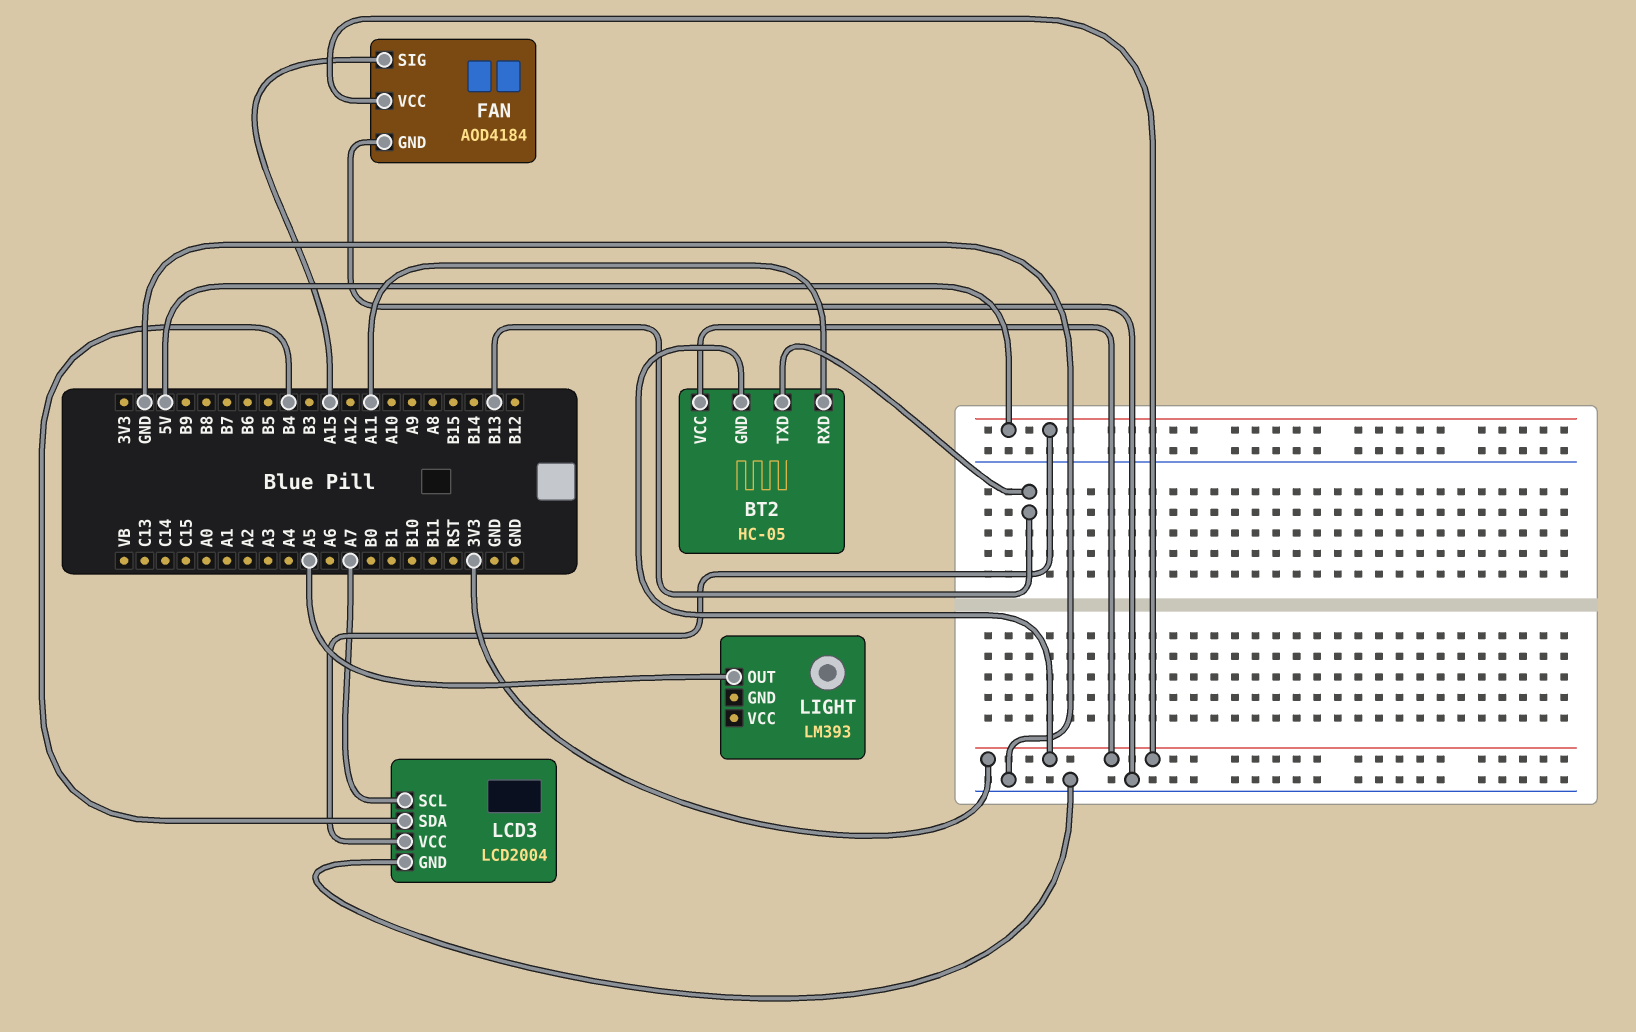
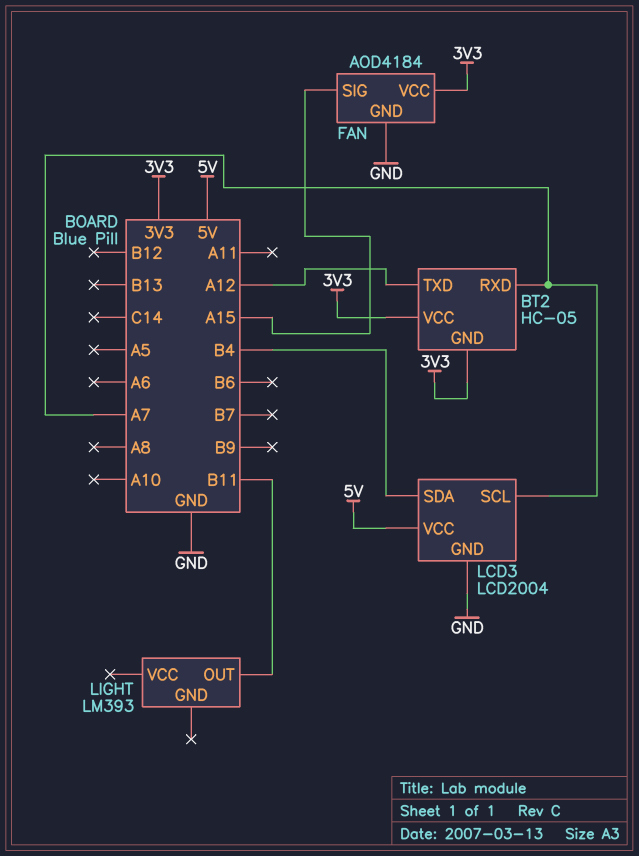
BT2 pin RXD: A11 -> A7
BT2 pin TXD: B13 -> A12
LIGHT pin OUT: A5 -> B11

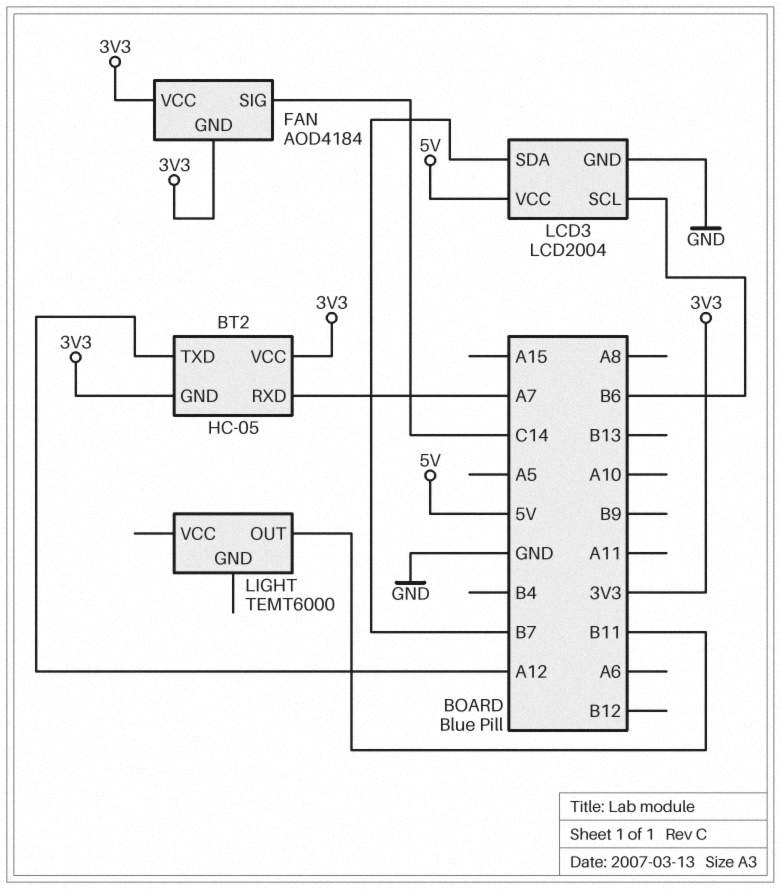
FAN pin GND: GND -> 3V3
FAN pin SIG: A15 -> C14
LCD3 pin SCL: A7 -> B6
LCD3 pin SDA: B4 -> B7
LIGHT: LM393 -> TEMT6000

